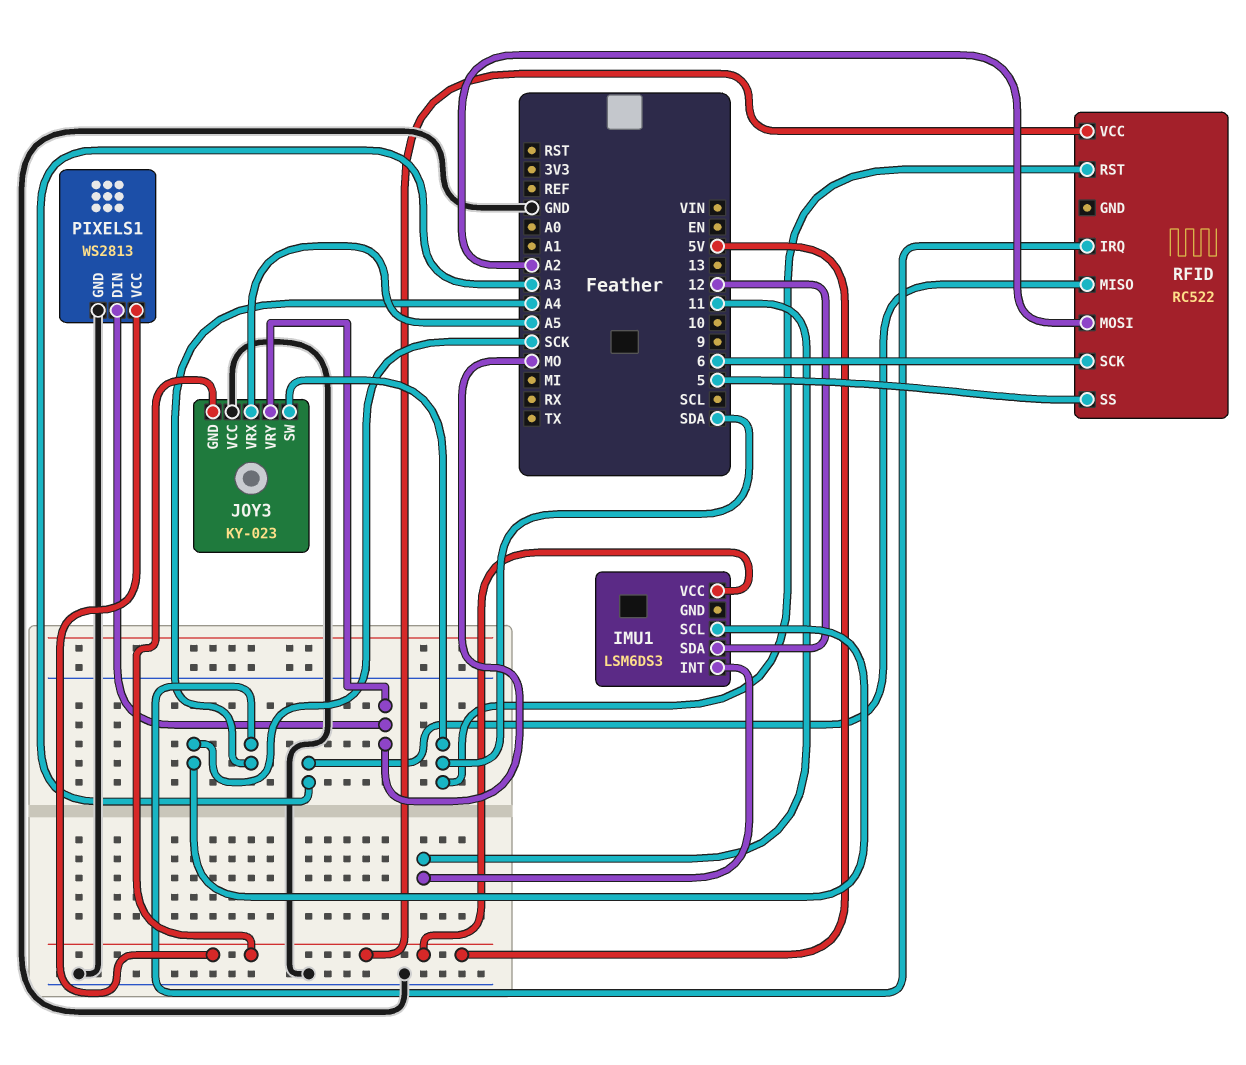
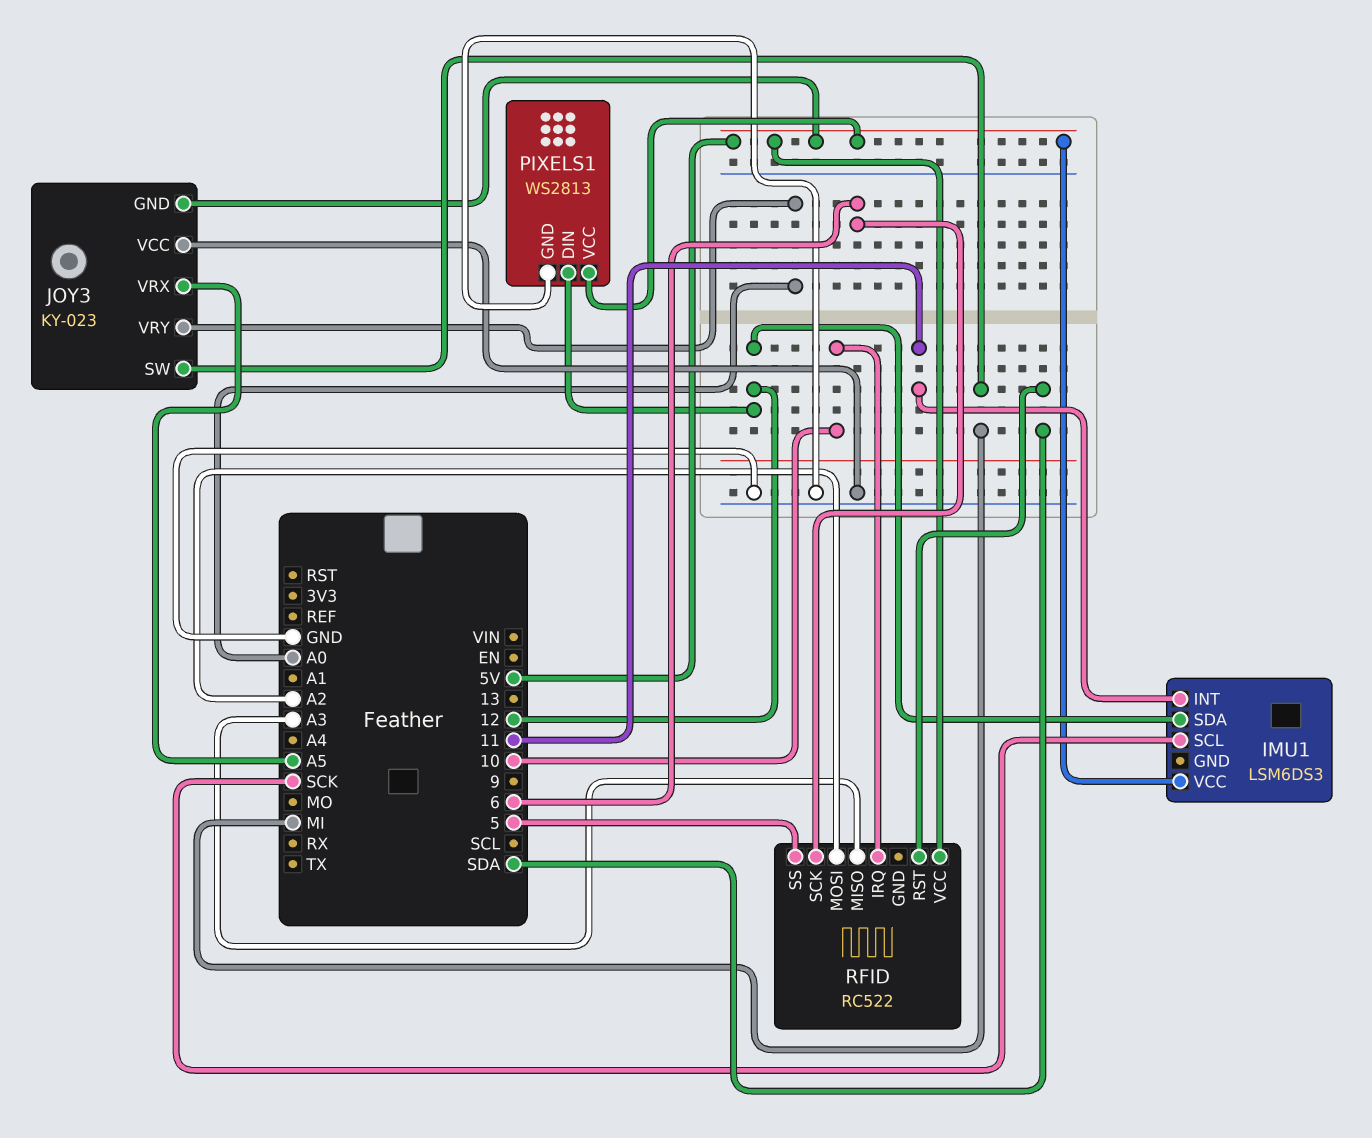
JOY3 pin SW: SDA -> MI
JOY3 pin VRY: MO -> A0
PIXELS1 pin DIN: MO -> 12
RFID pin IRQ: A4 -> 10

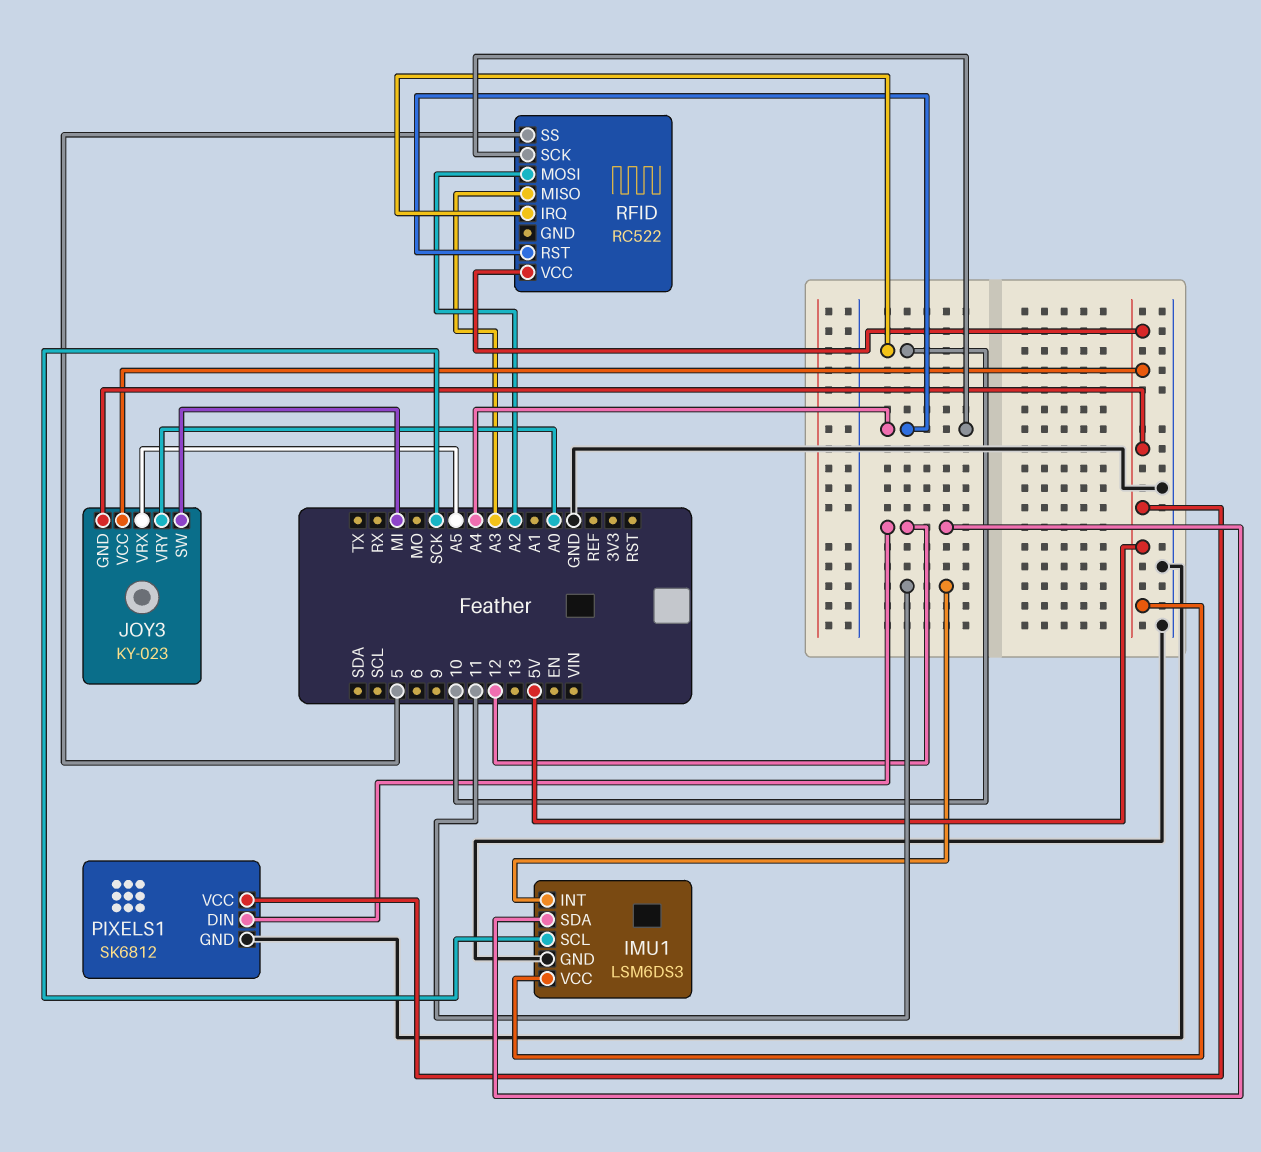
IMU1 pin GND: none -> GND
JOY3 pin VCC: GND -> 5V
PIXELS1: WS2813 -> SK6812
RFID pin RST: SDA -> A4
RFID pin SCK: 6 -> A4

